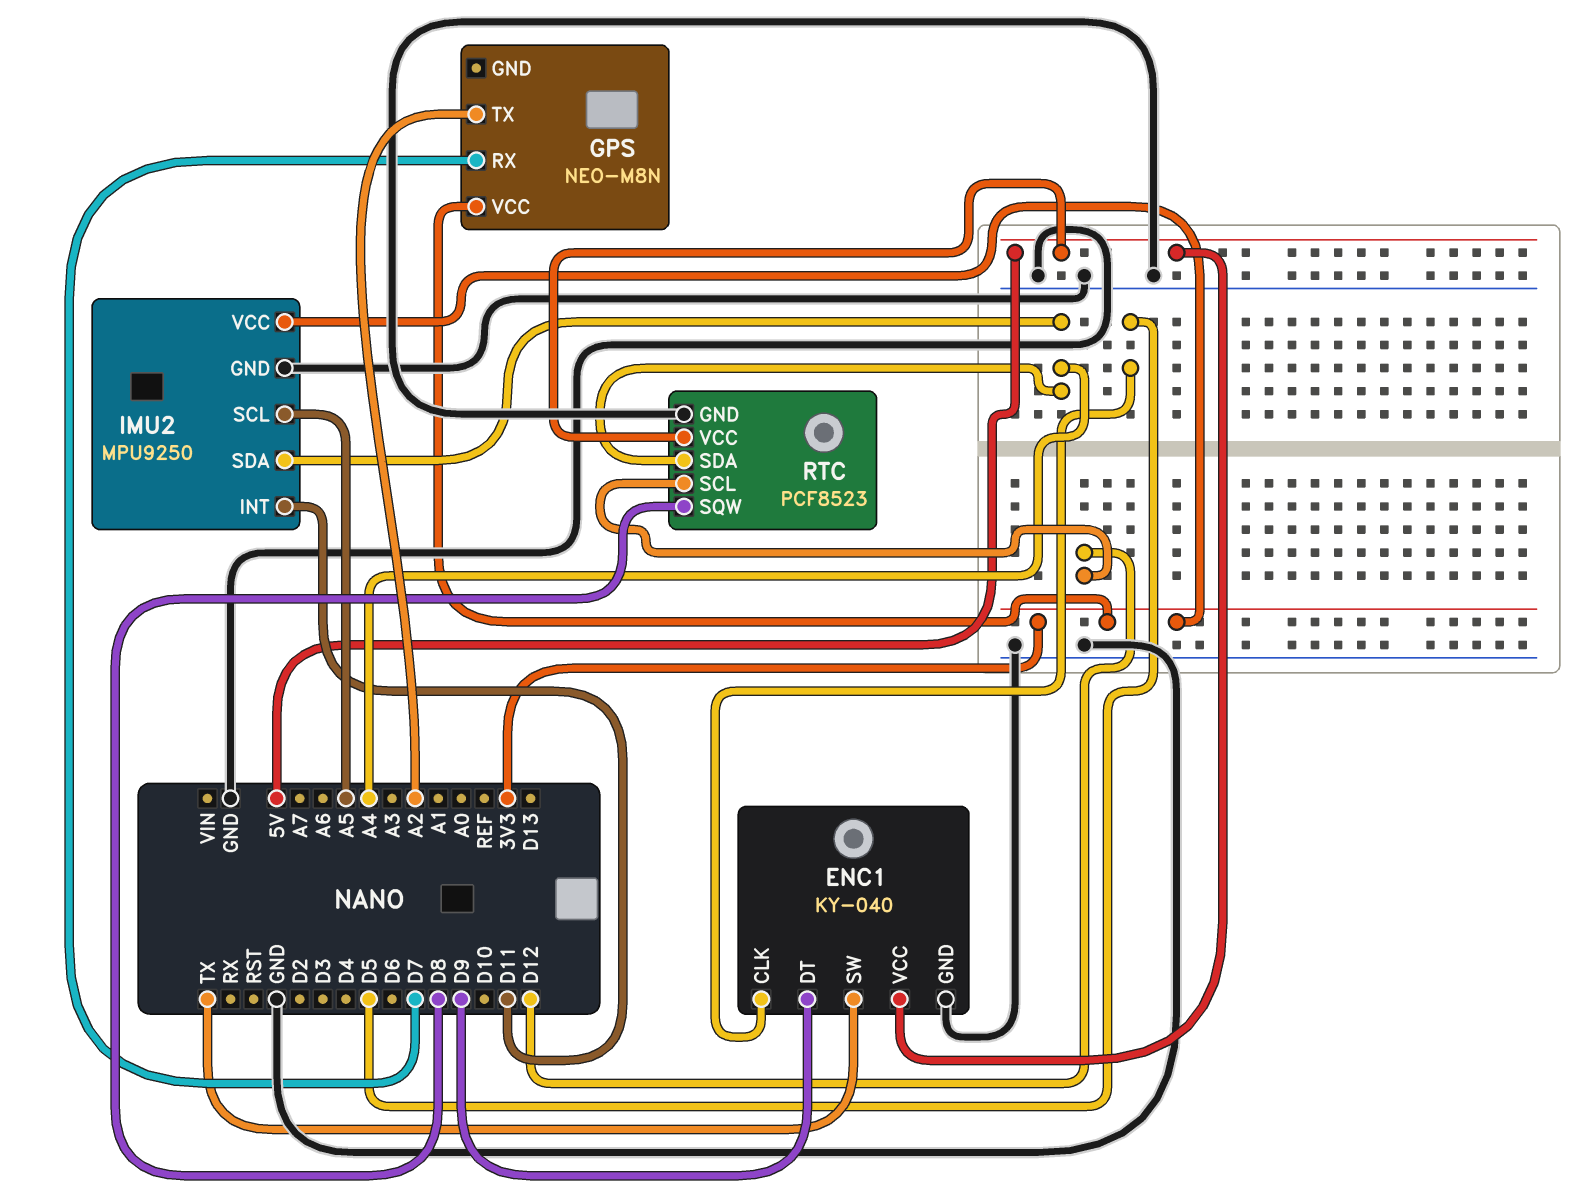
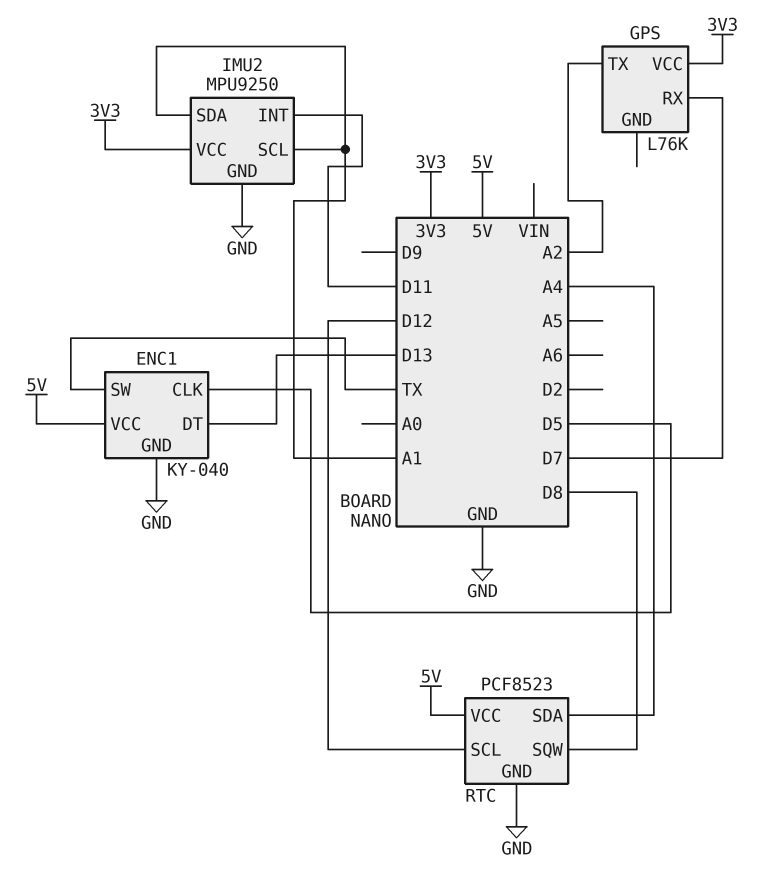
ENC1 pin DT: D9 -> D13
GPS: NEO-M8N -> L76K
IMU2 pin SCL: A5 -> A1
IMU2 pin SDA: A4 -> A1

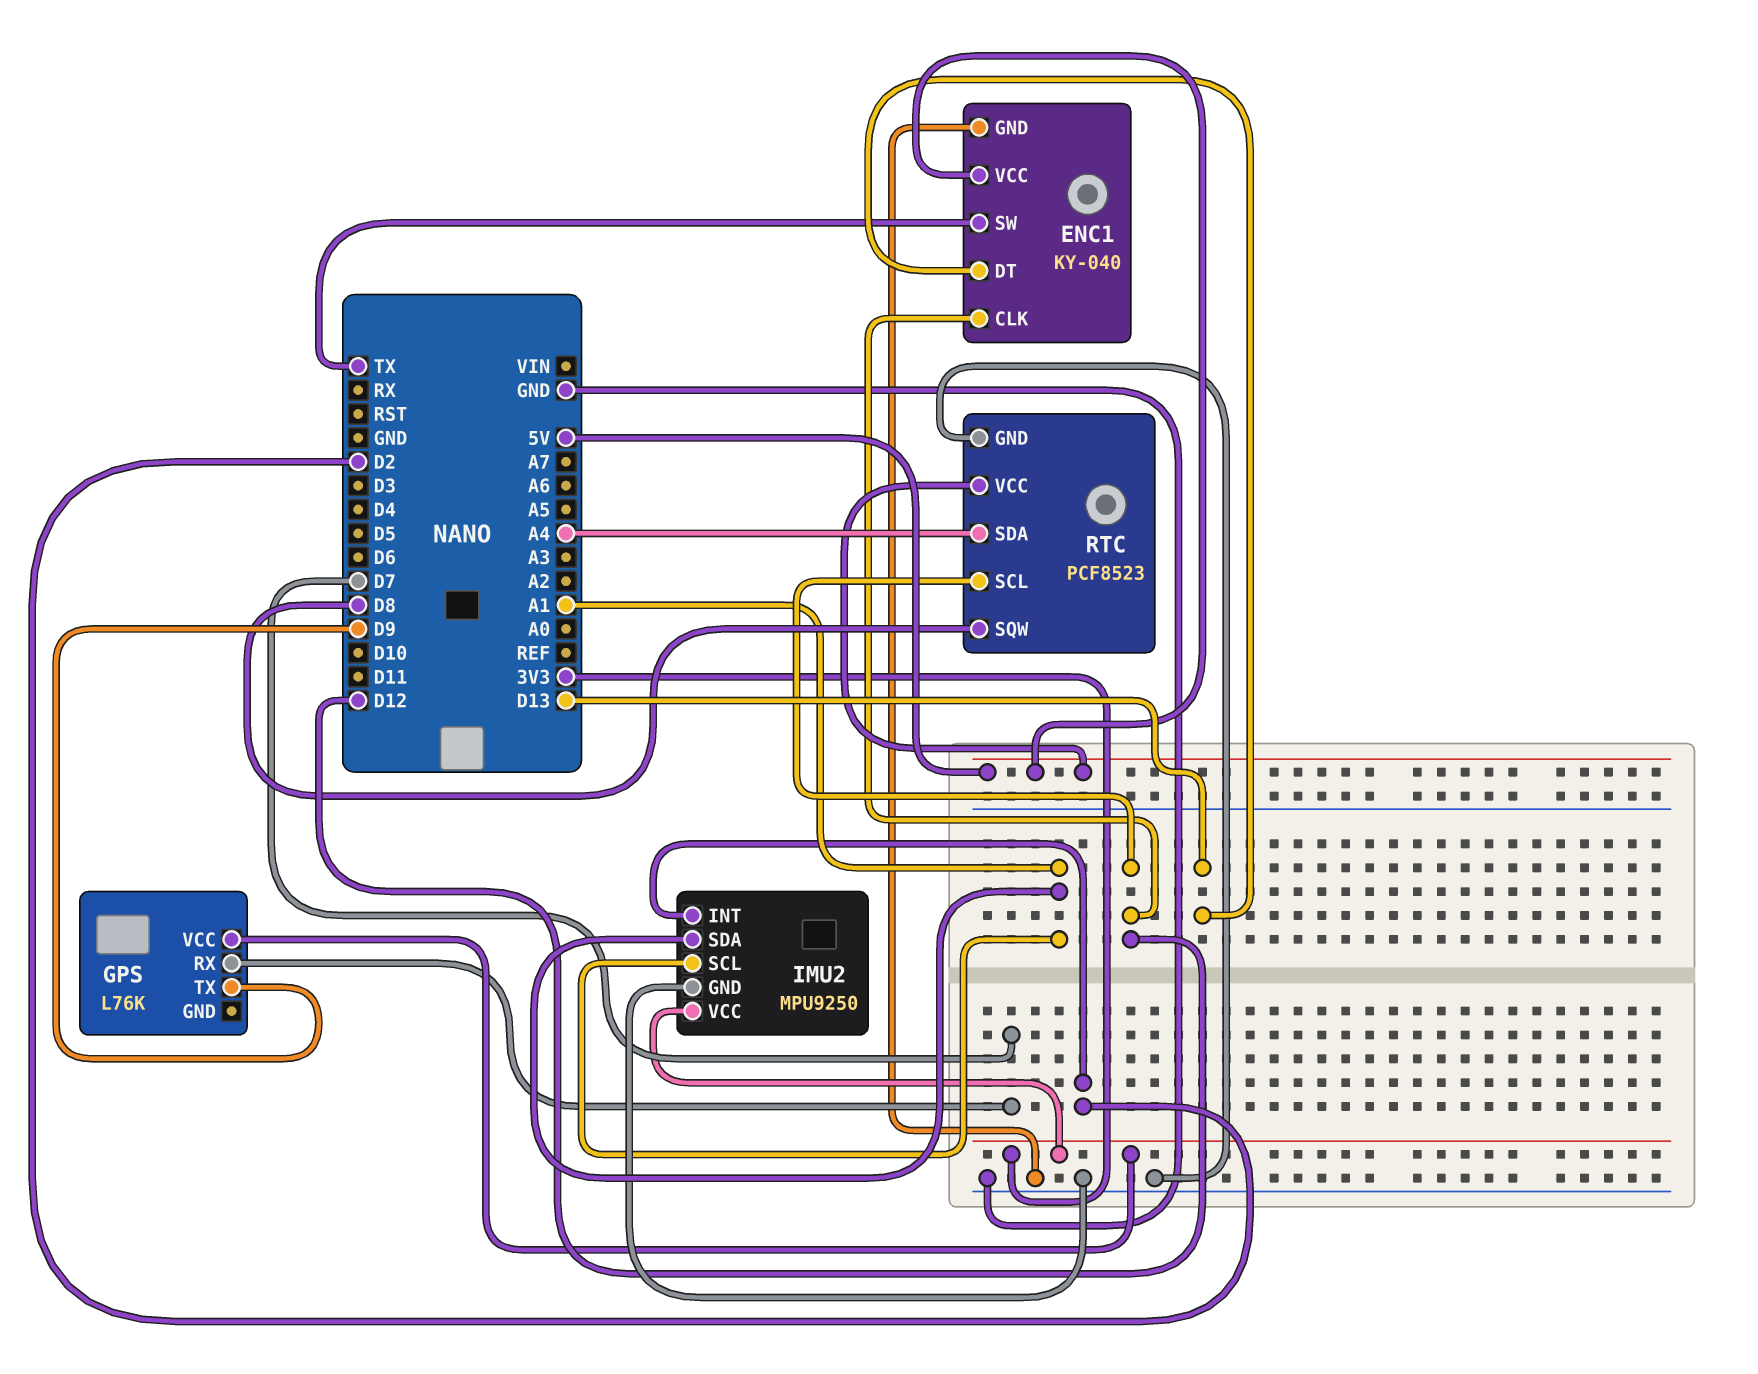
ENC1 pin CLK: D5 -> D12
GPS pin TX: A2 -> D9
IMU2 pin INT: D11 -> D2

